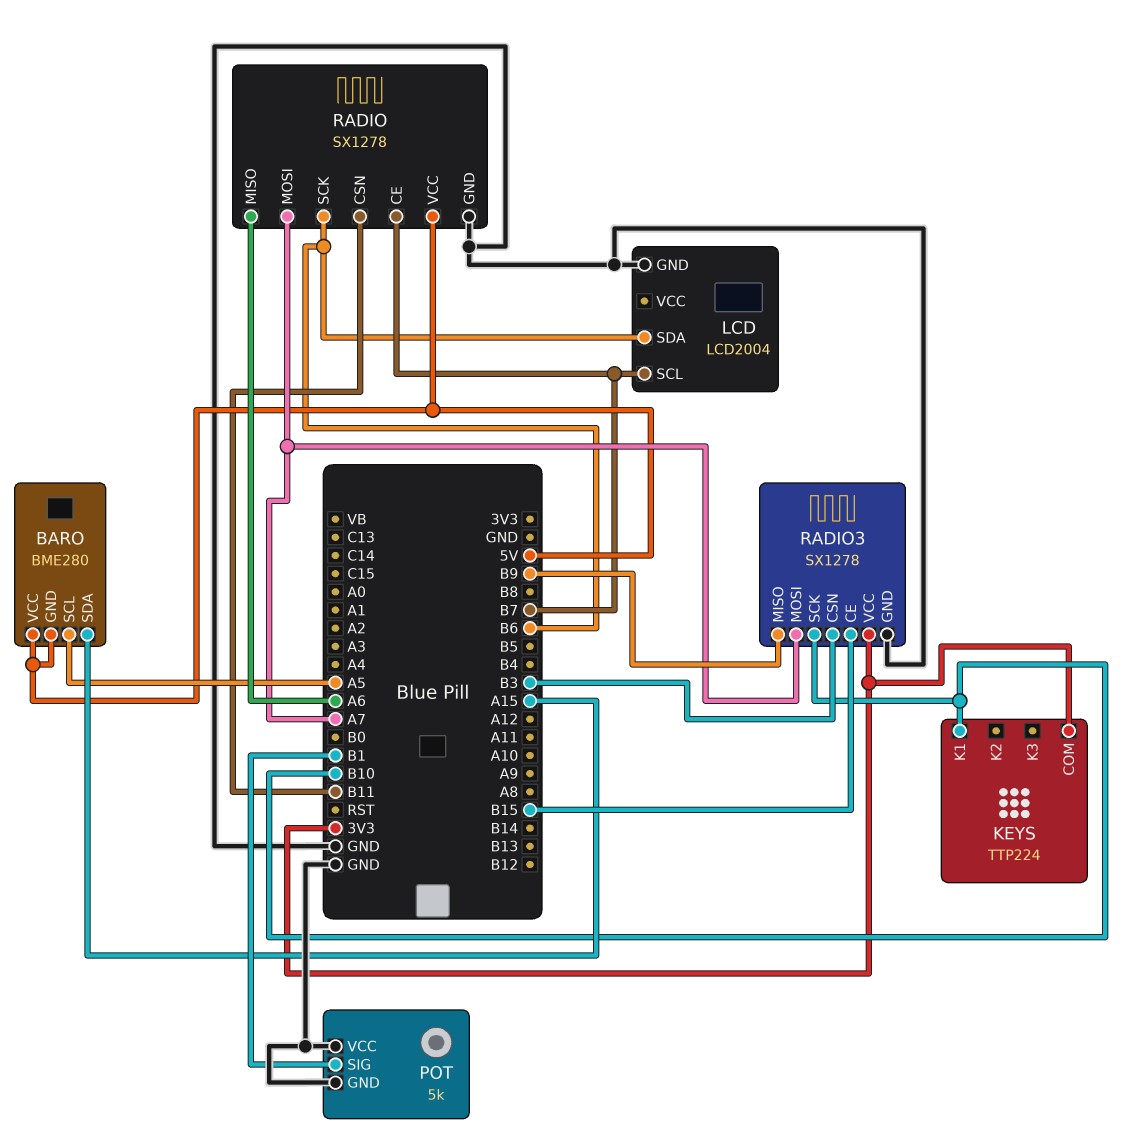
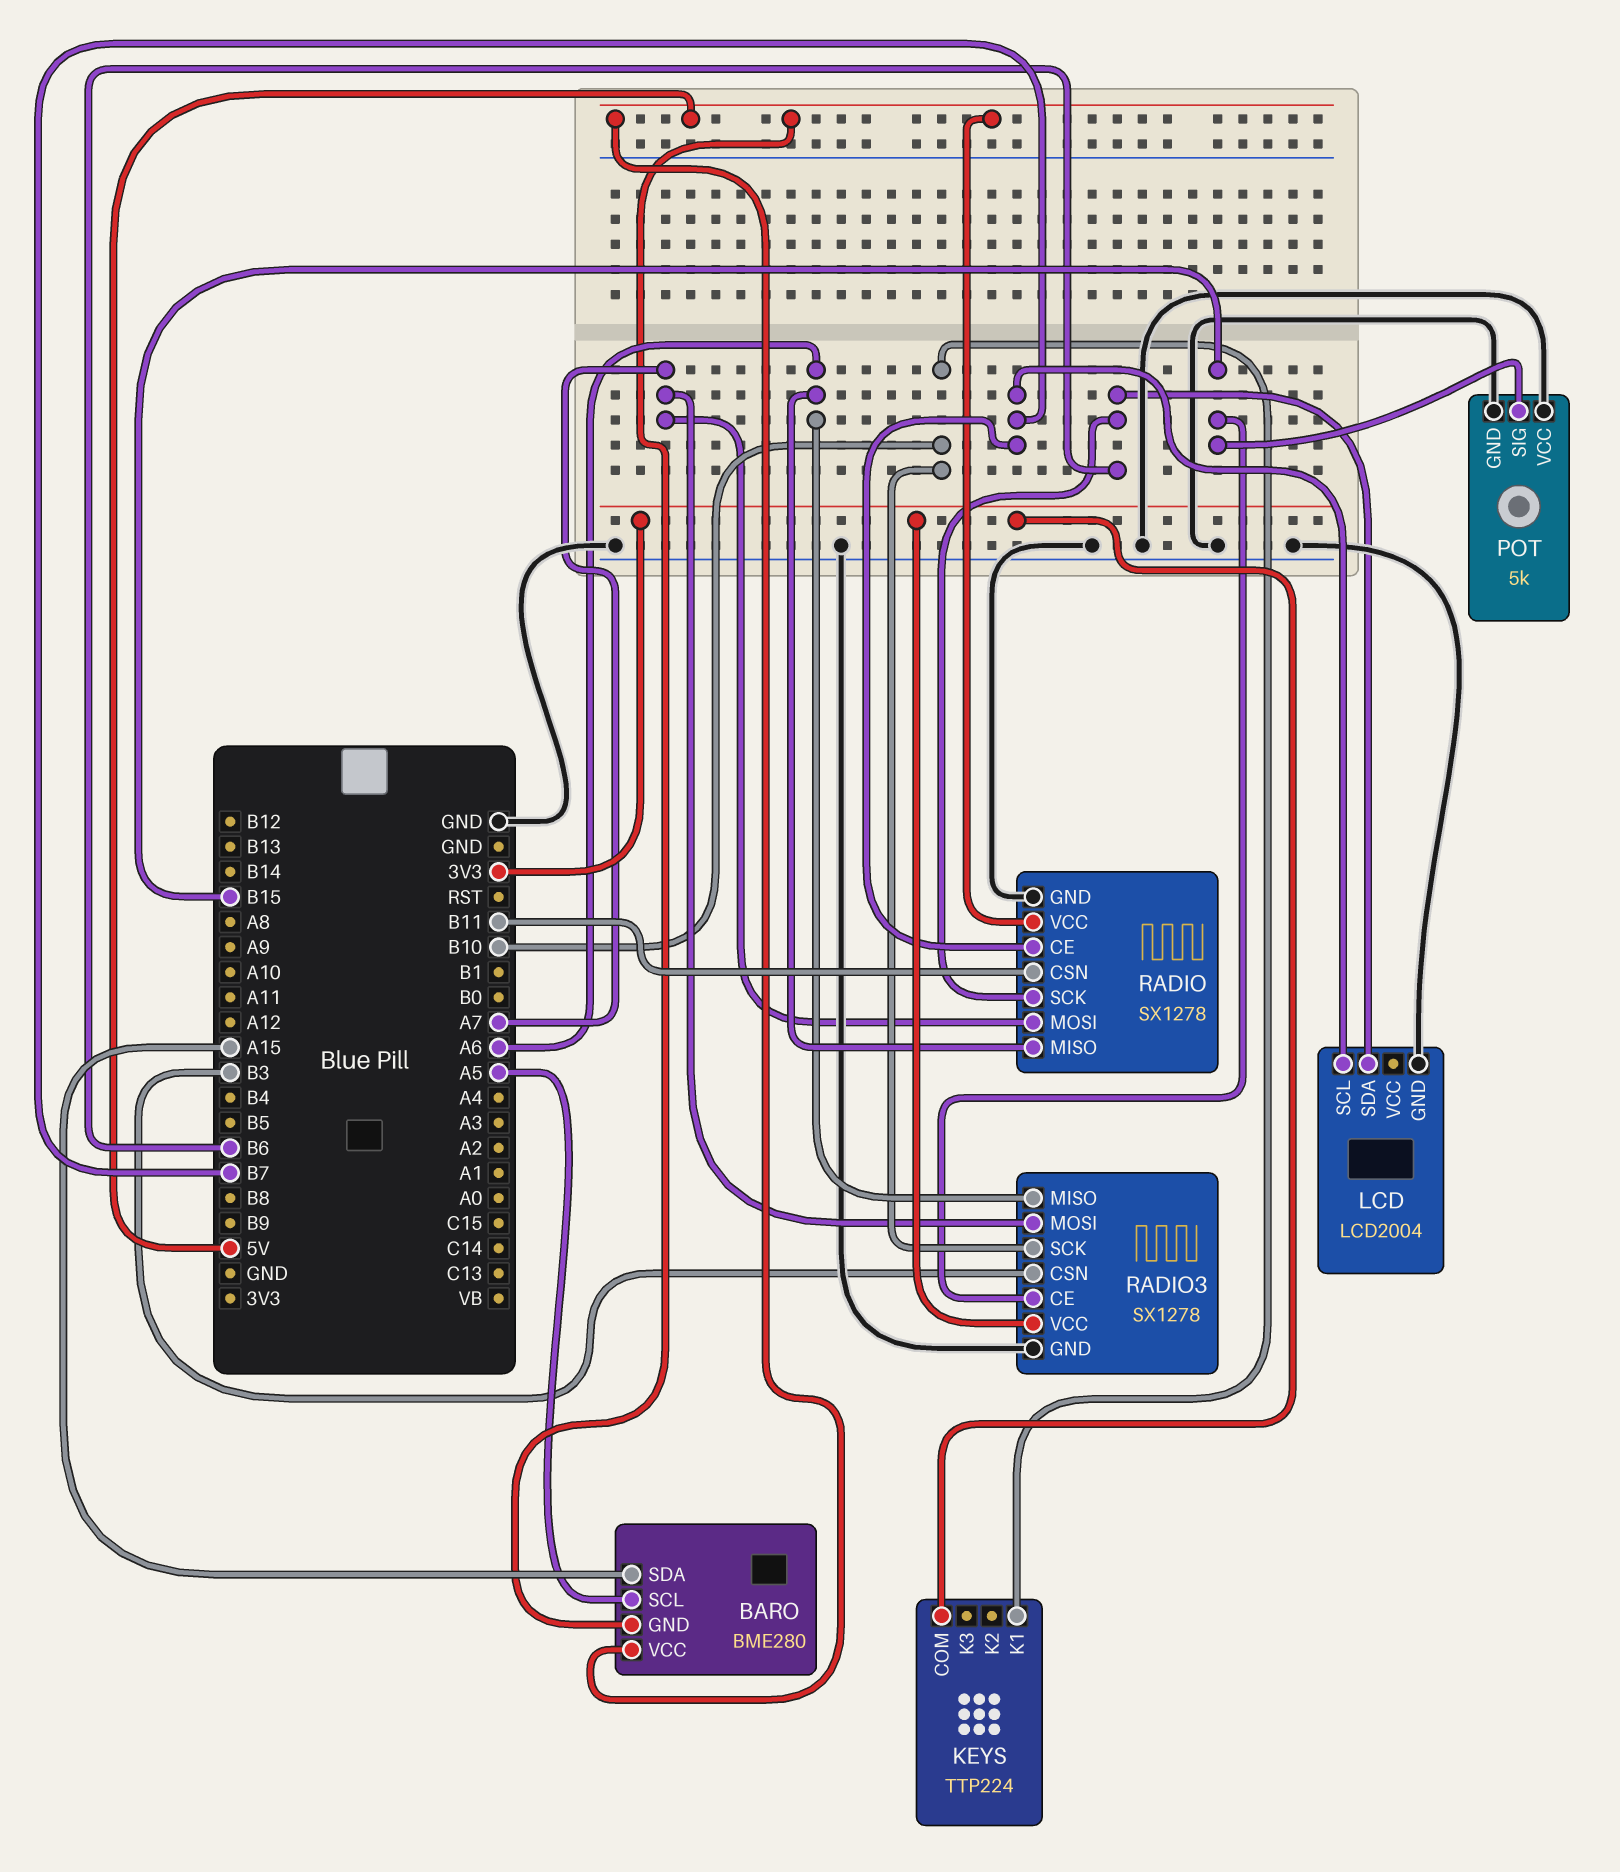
POT pin SIG: B1 -> B15
RADIO3 pin MISO: B9 -> A6

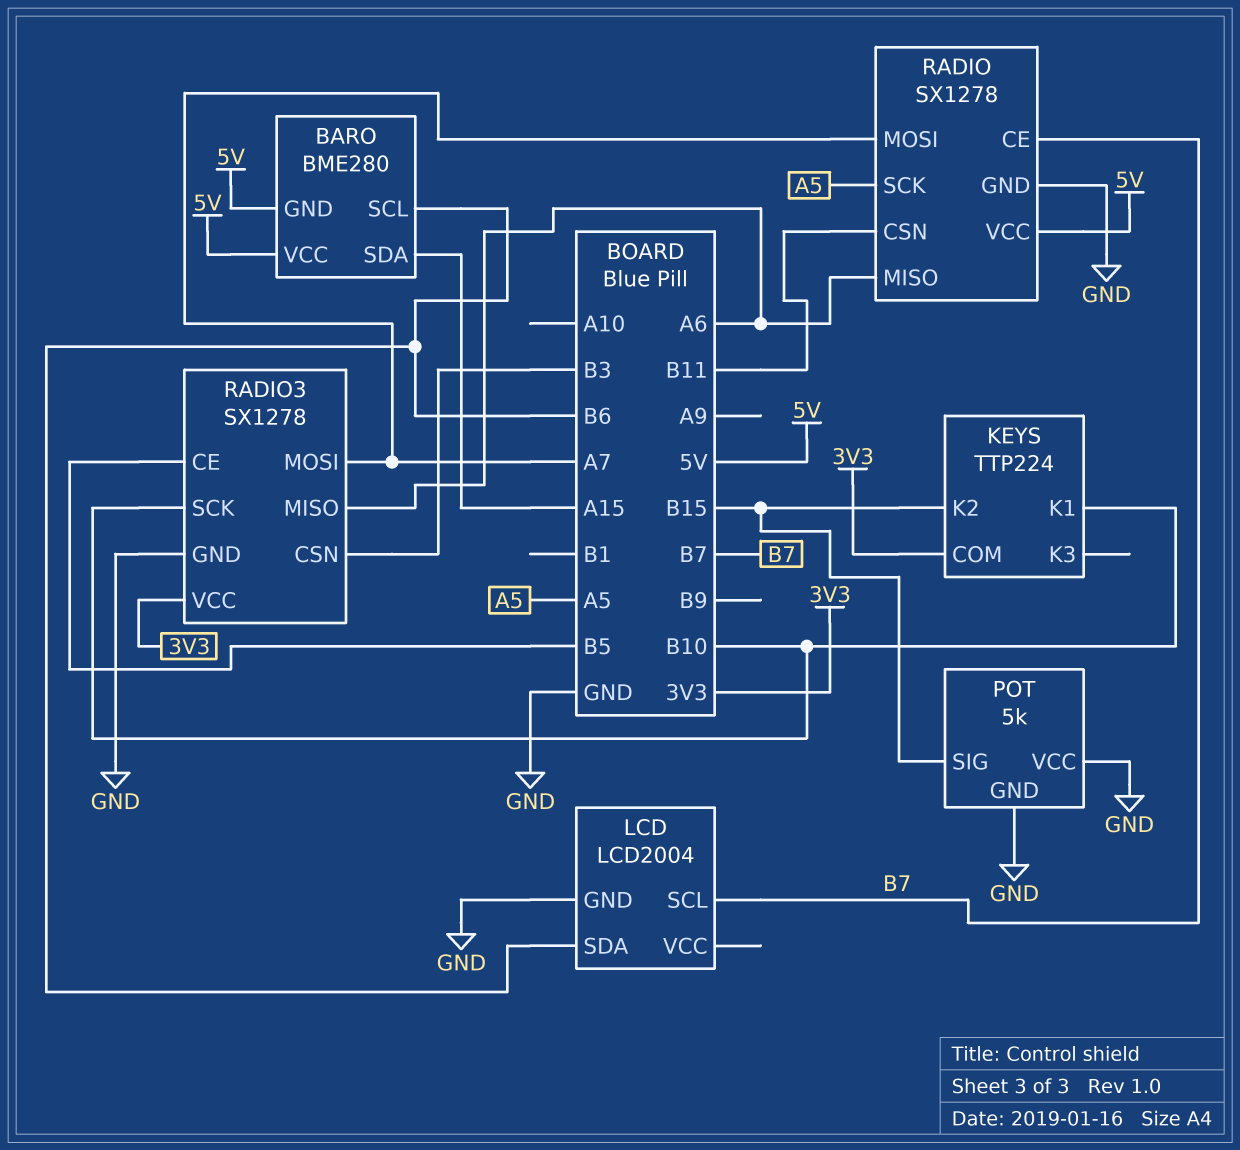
BARO pin SCL: A5 -> B6
KEYS pin K2: none -> B15
RADIO pin SCK: B6 -> A5
RADIO3 pin CE: B15 -> B5

